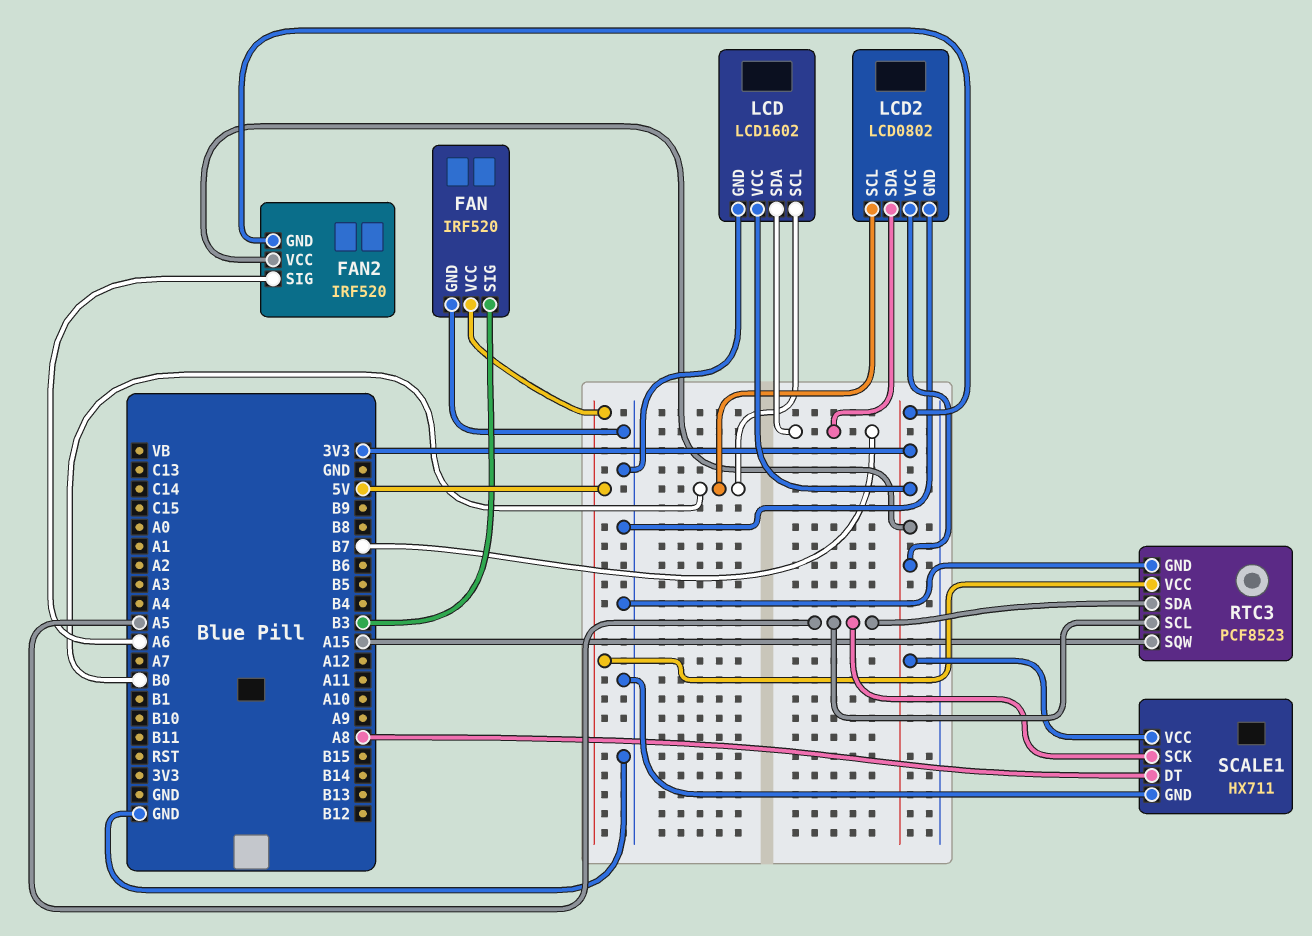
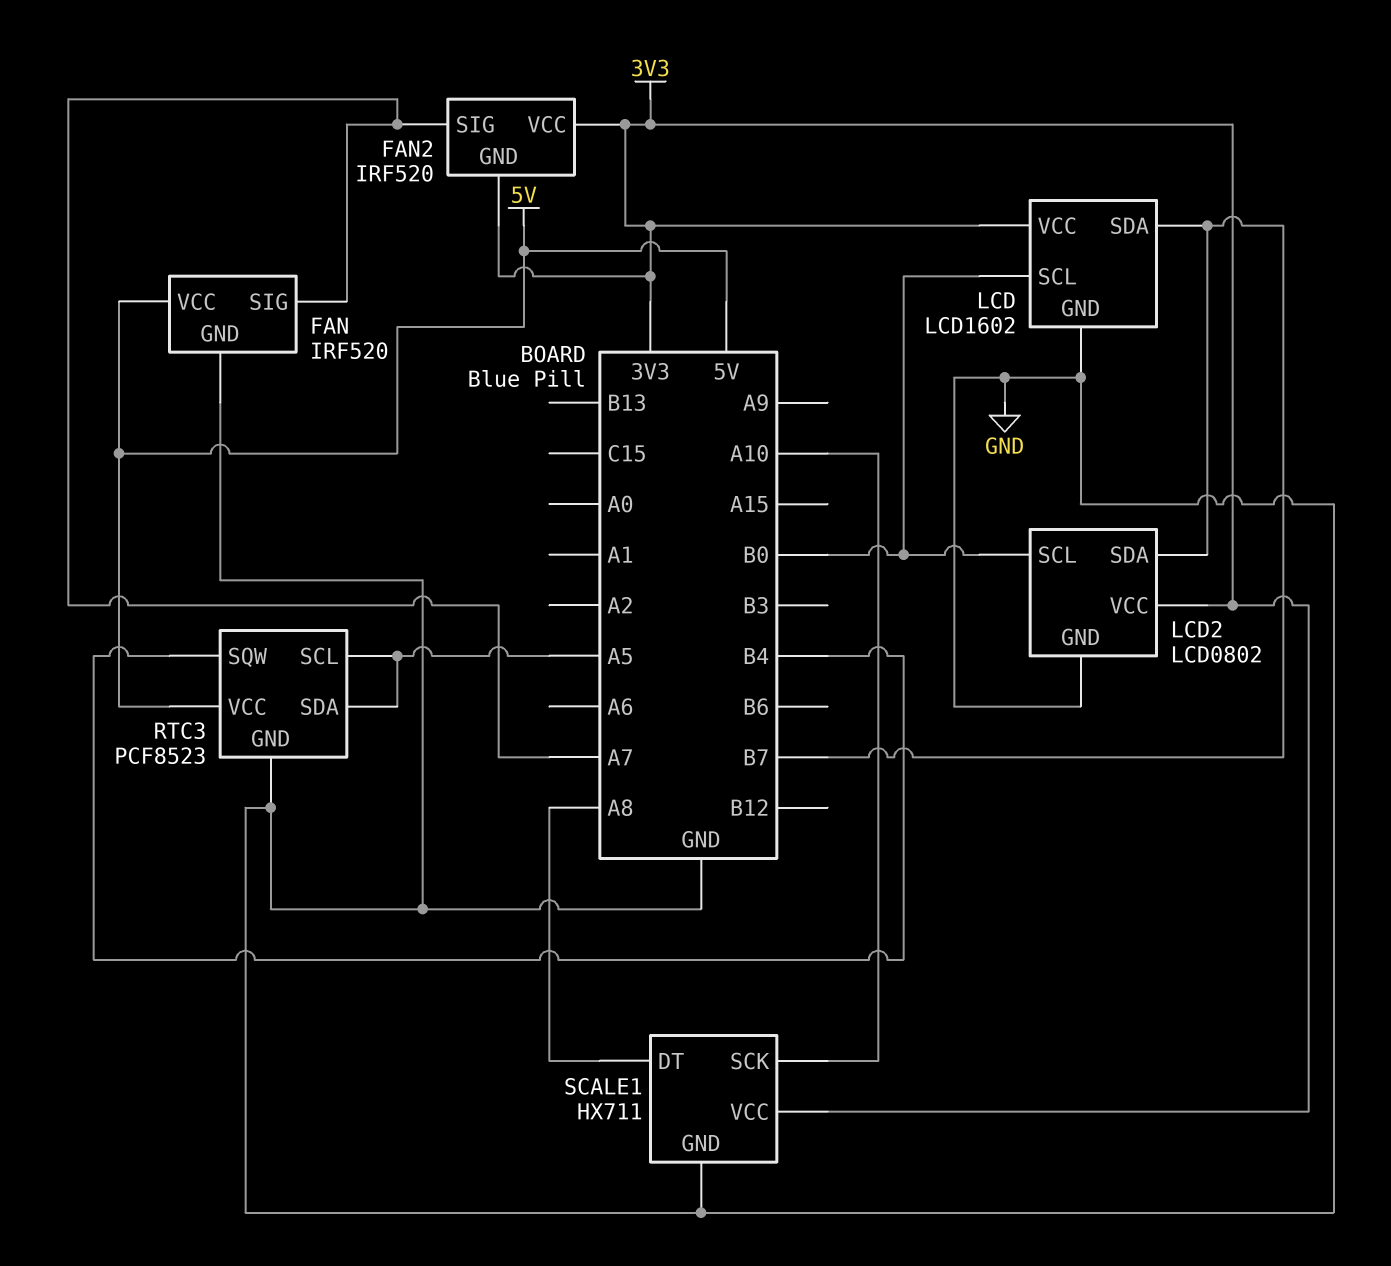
FAN pin SIG: B3 -> A7
FAN2 pin SIG: A6 -> A7
RTC3 pin SQW: A15 -> B4
SCALE1 pin SCK: A5 -> A10

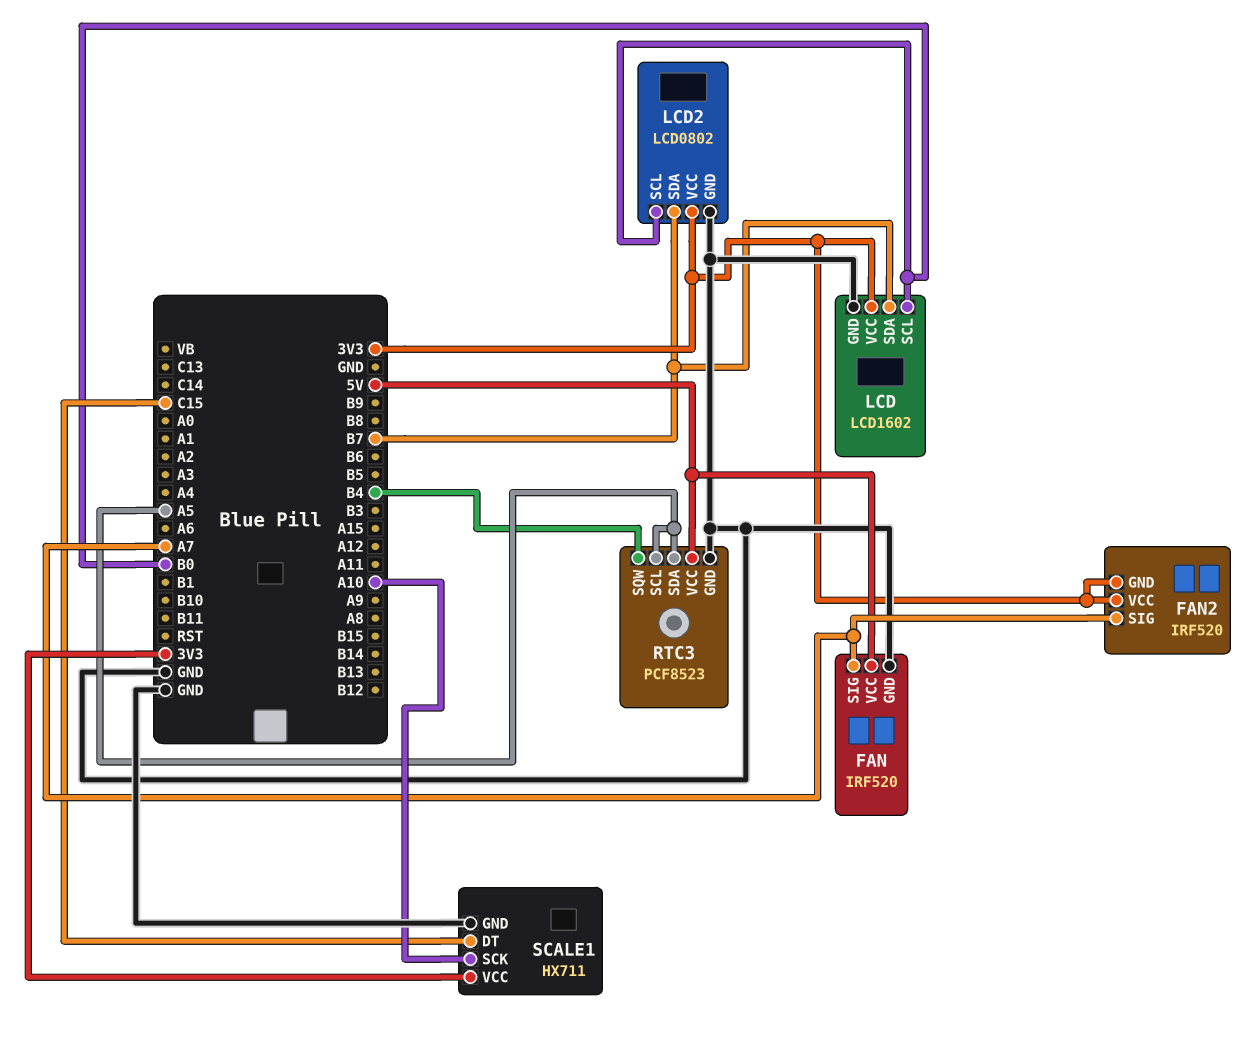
SCALE1 pin DT: A8 -> C15

